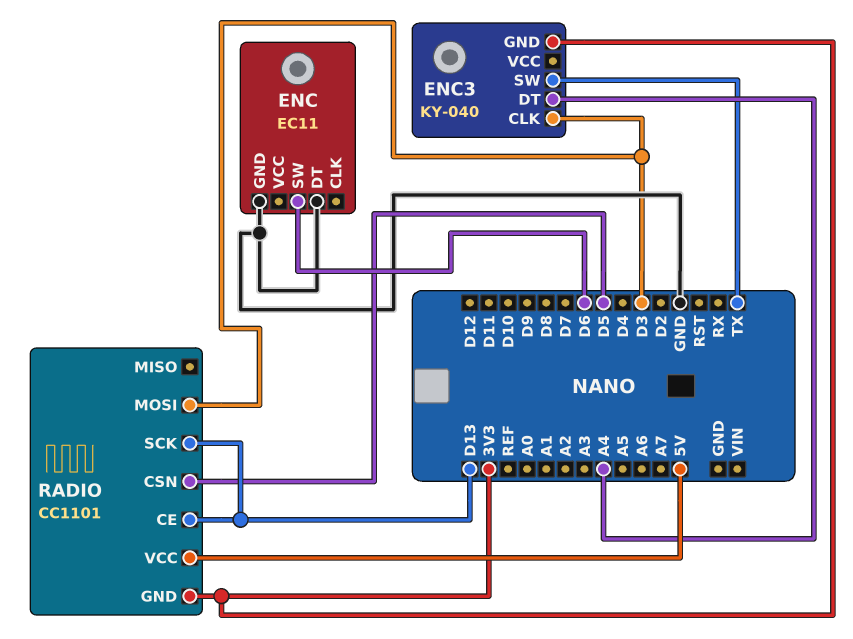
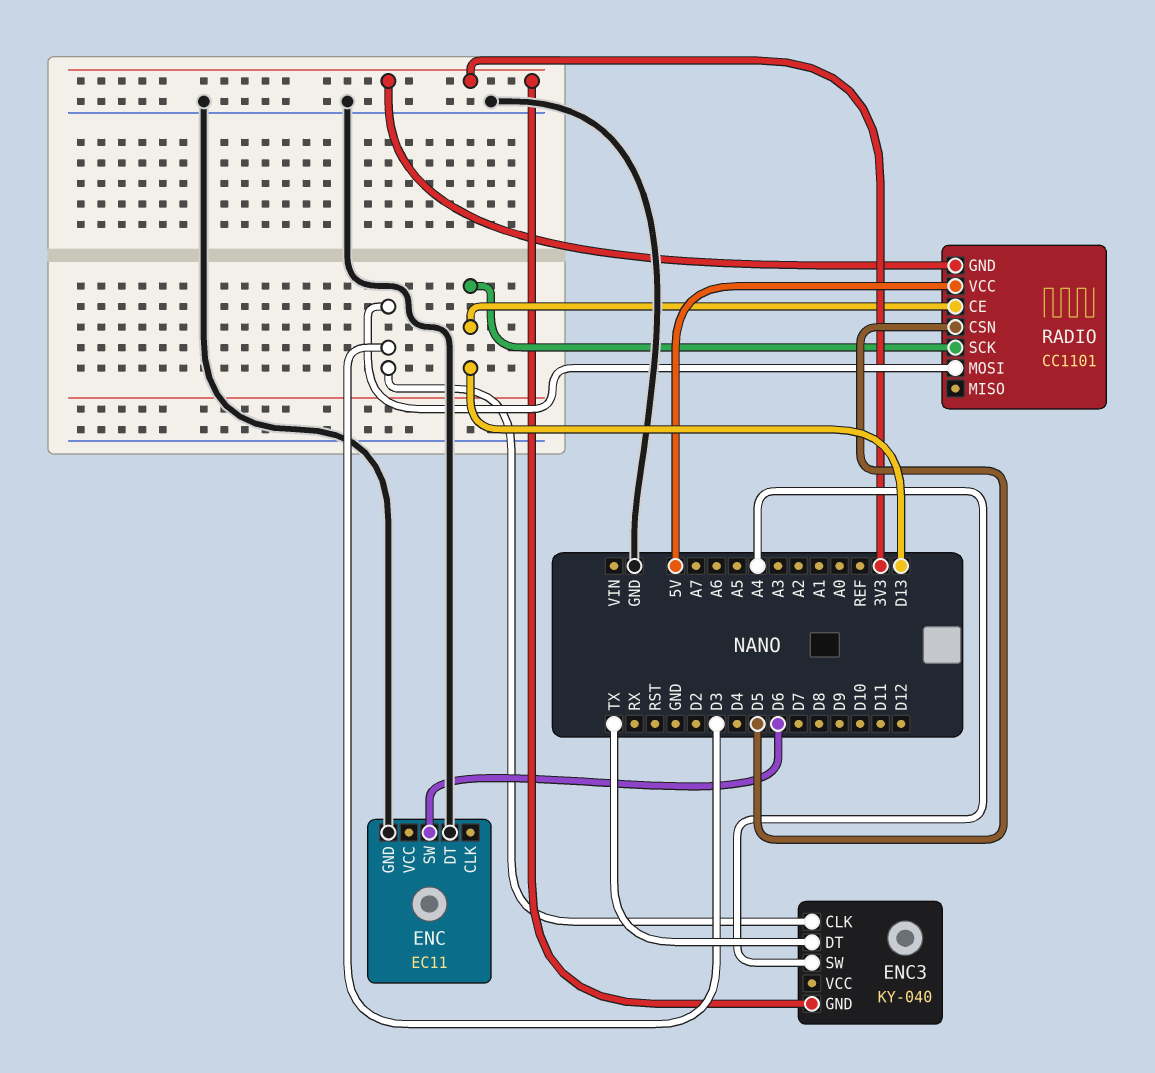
ENC3 pin DT: A4 -> TX
ENC3 pin SW: TX -> A4

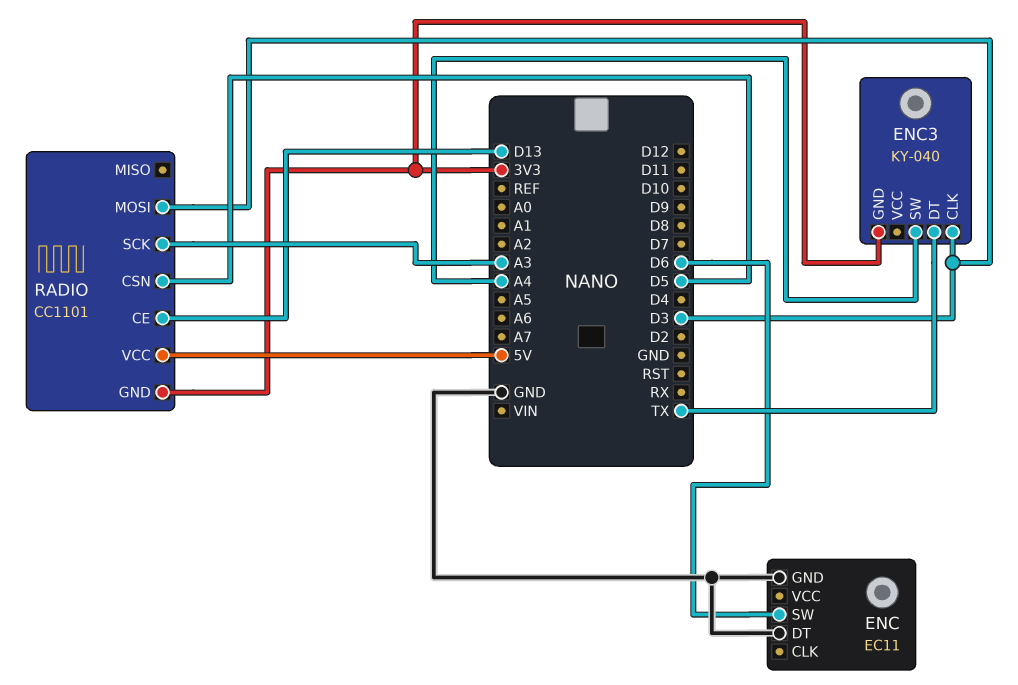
RADIO pin SCK: D13 -> A3

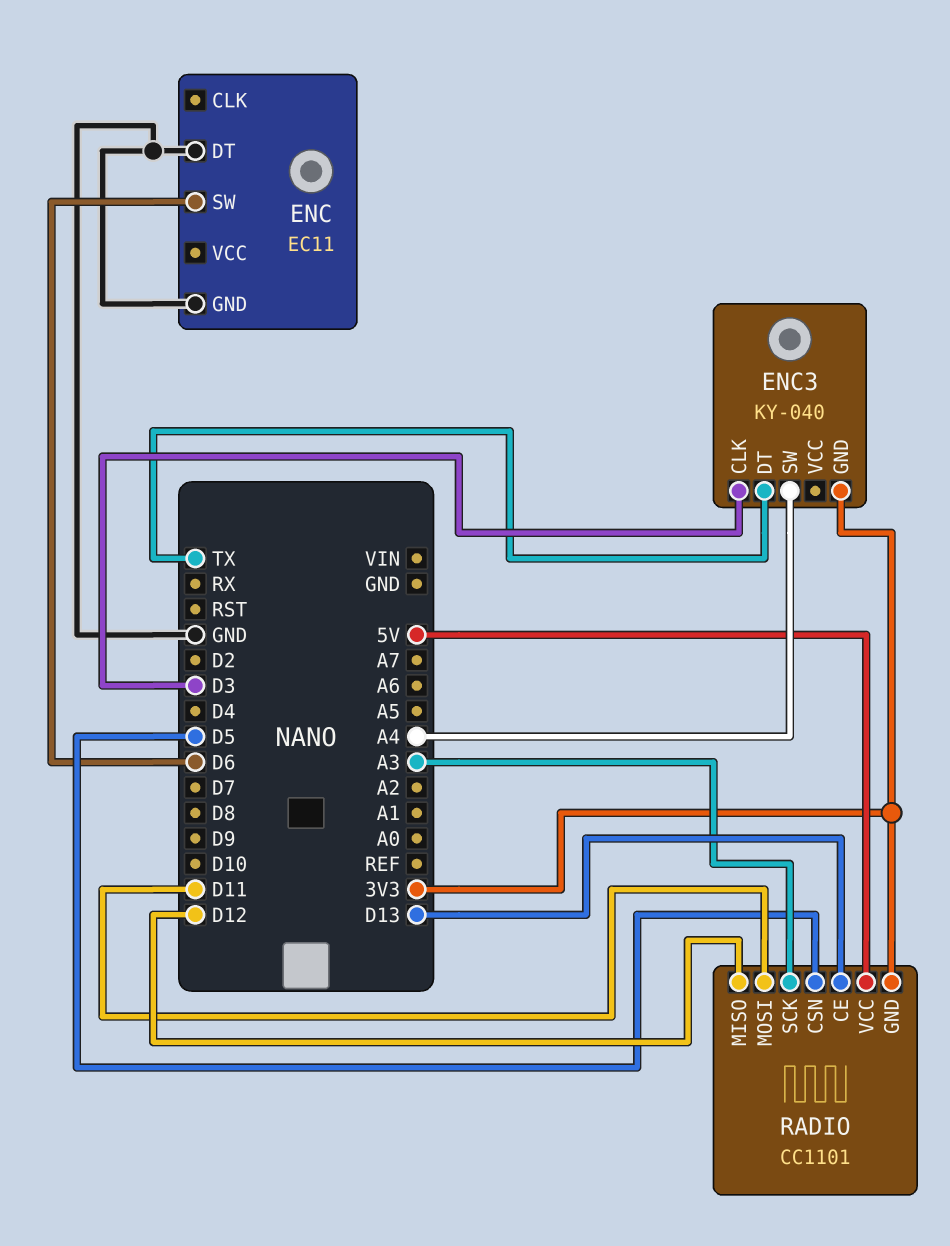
RADIO pin MISO: none -> D12
RADIO pin MOSI: D3 -> D11

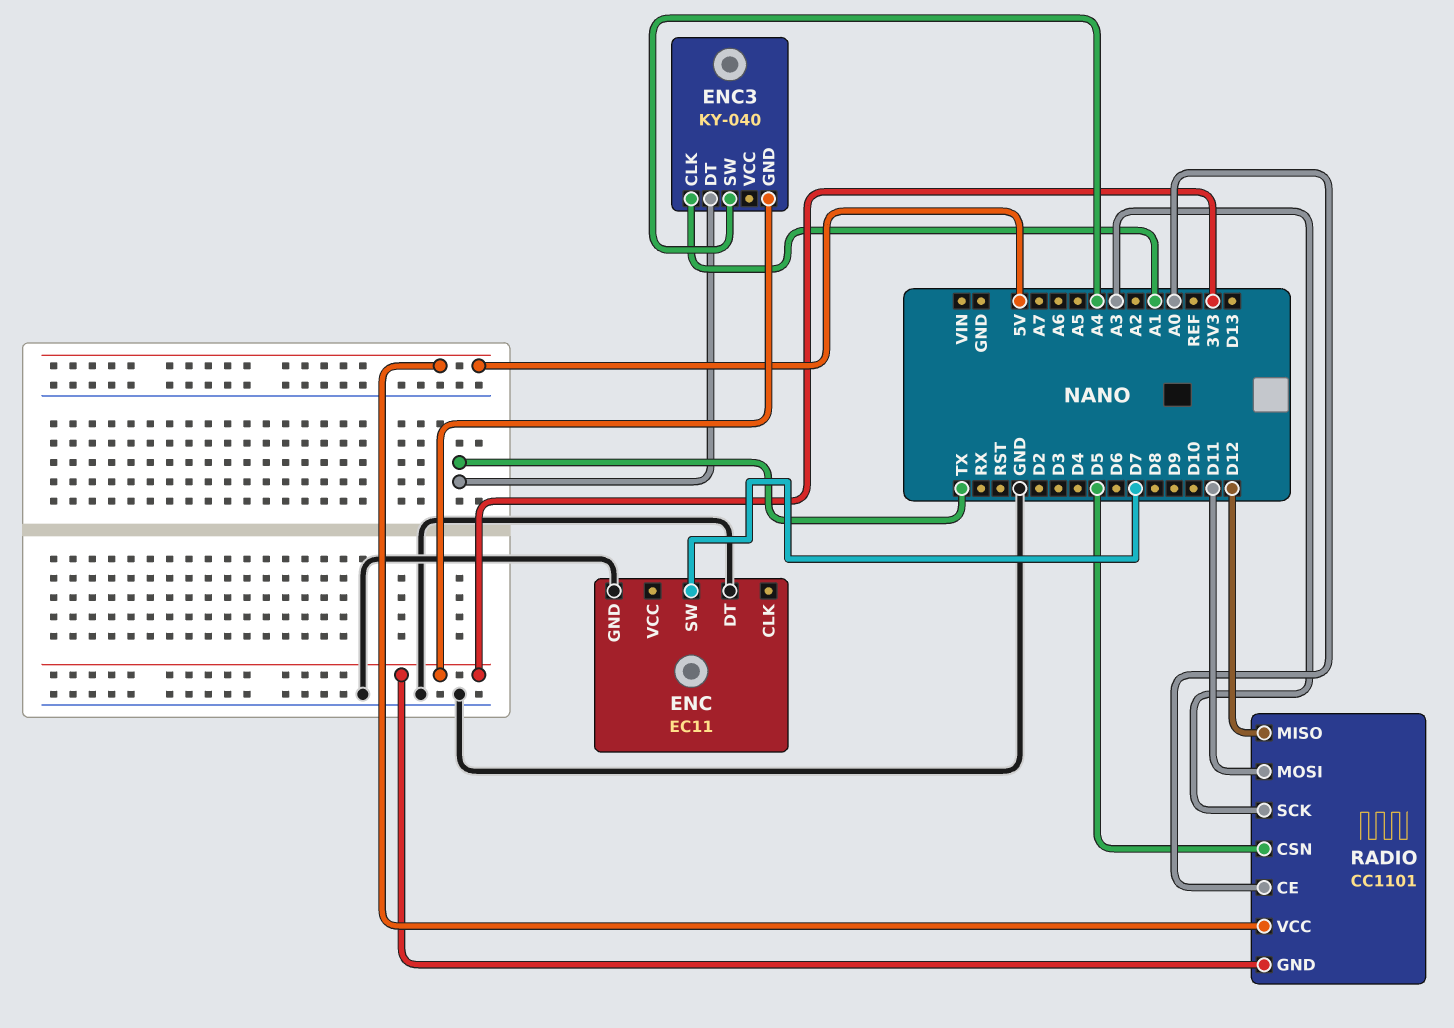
ENC pin SW: D6 -> D7
ENC3 pin CLK: D3 -> A1
RADIO pin CE: D13 -> A0

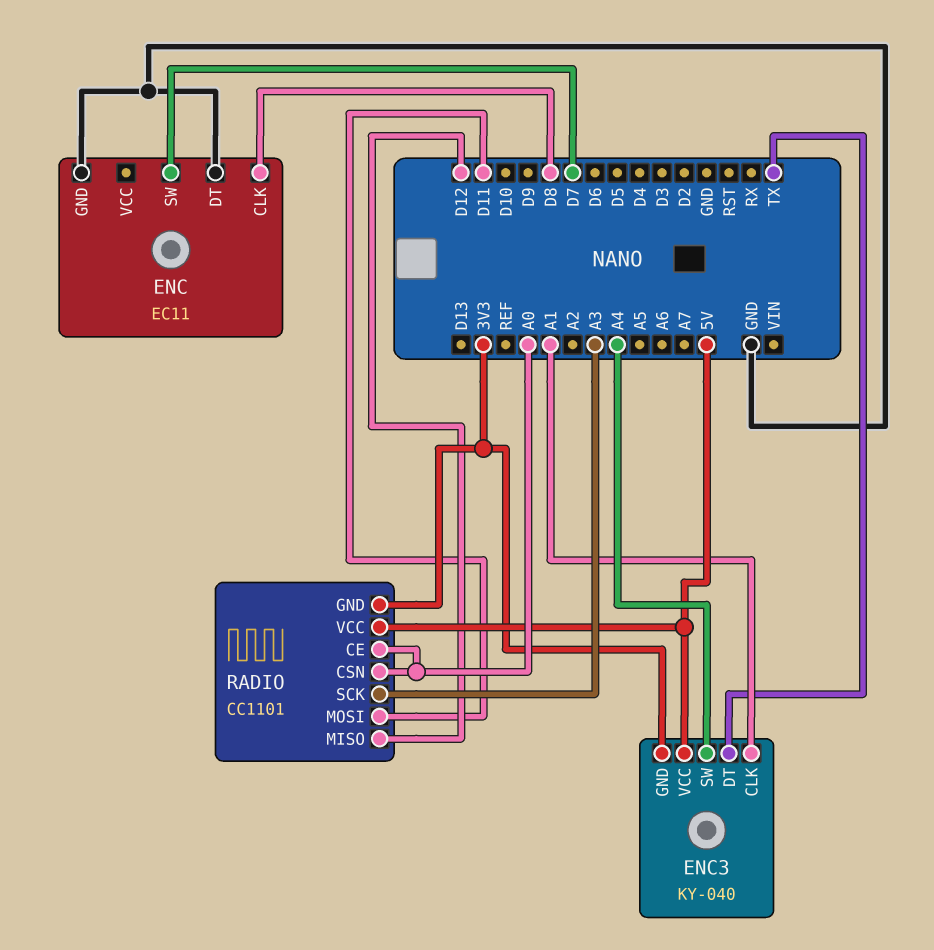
ENC pin CLK: none -> D8
ENC3 pin VCC: none -> 5V
RADIO pin CSN: D5 -> A0

